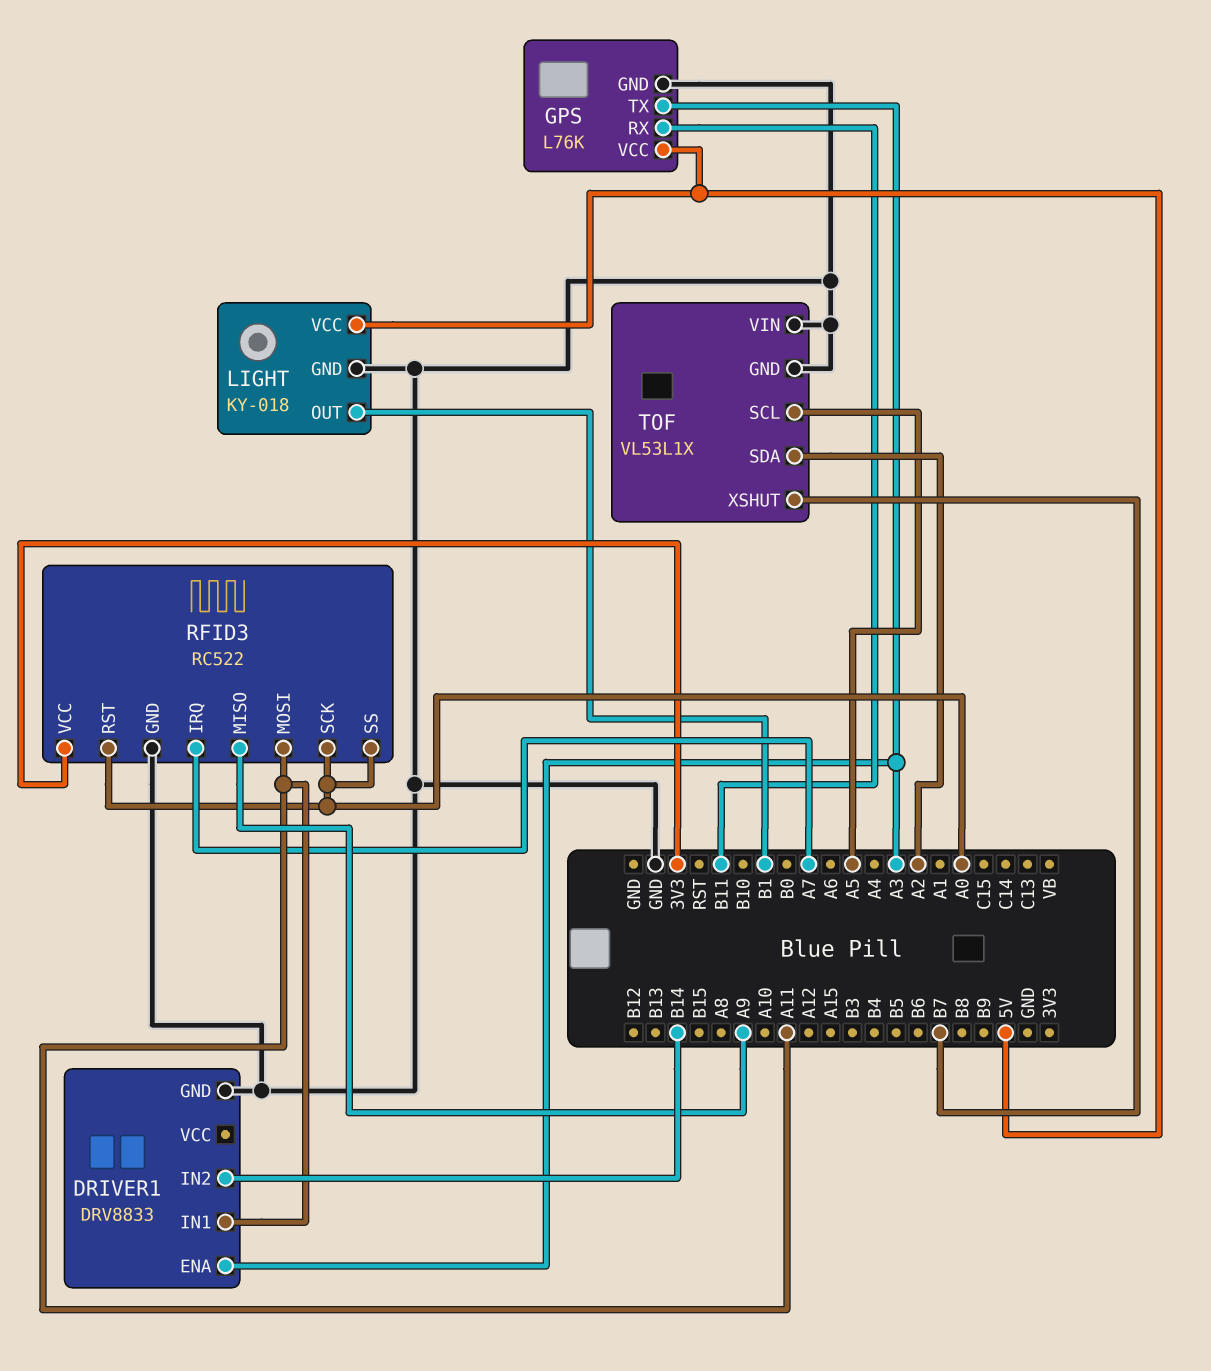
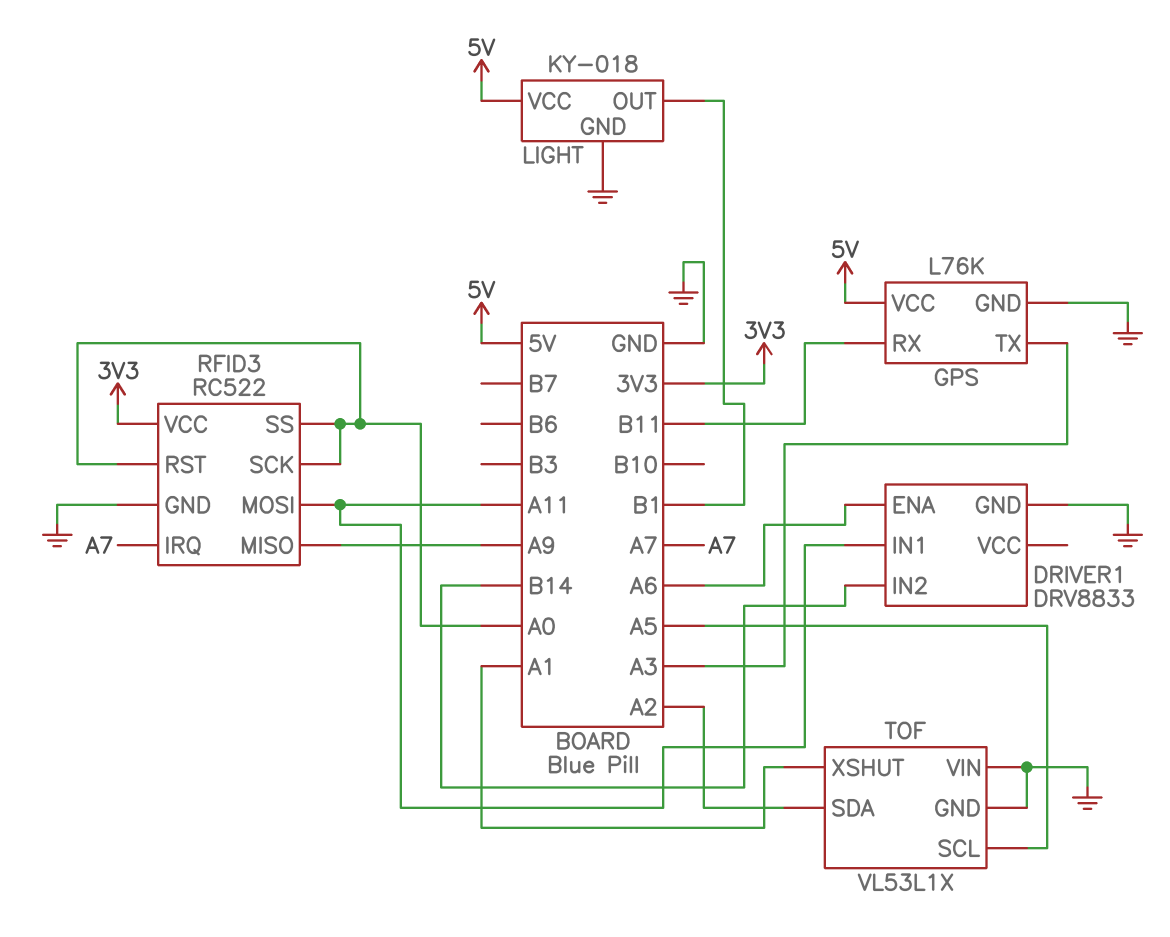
DRIVER1 pin ENA: A3 -> A6
TOF pin XSHUT: B7 -> A1

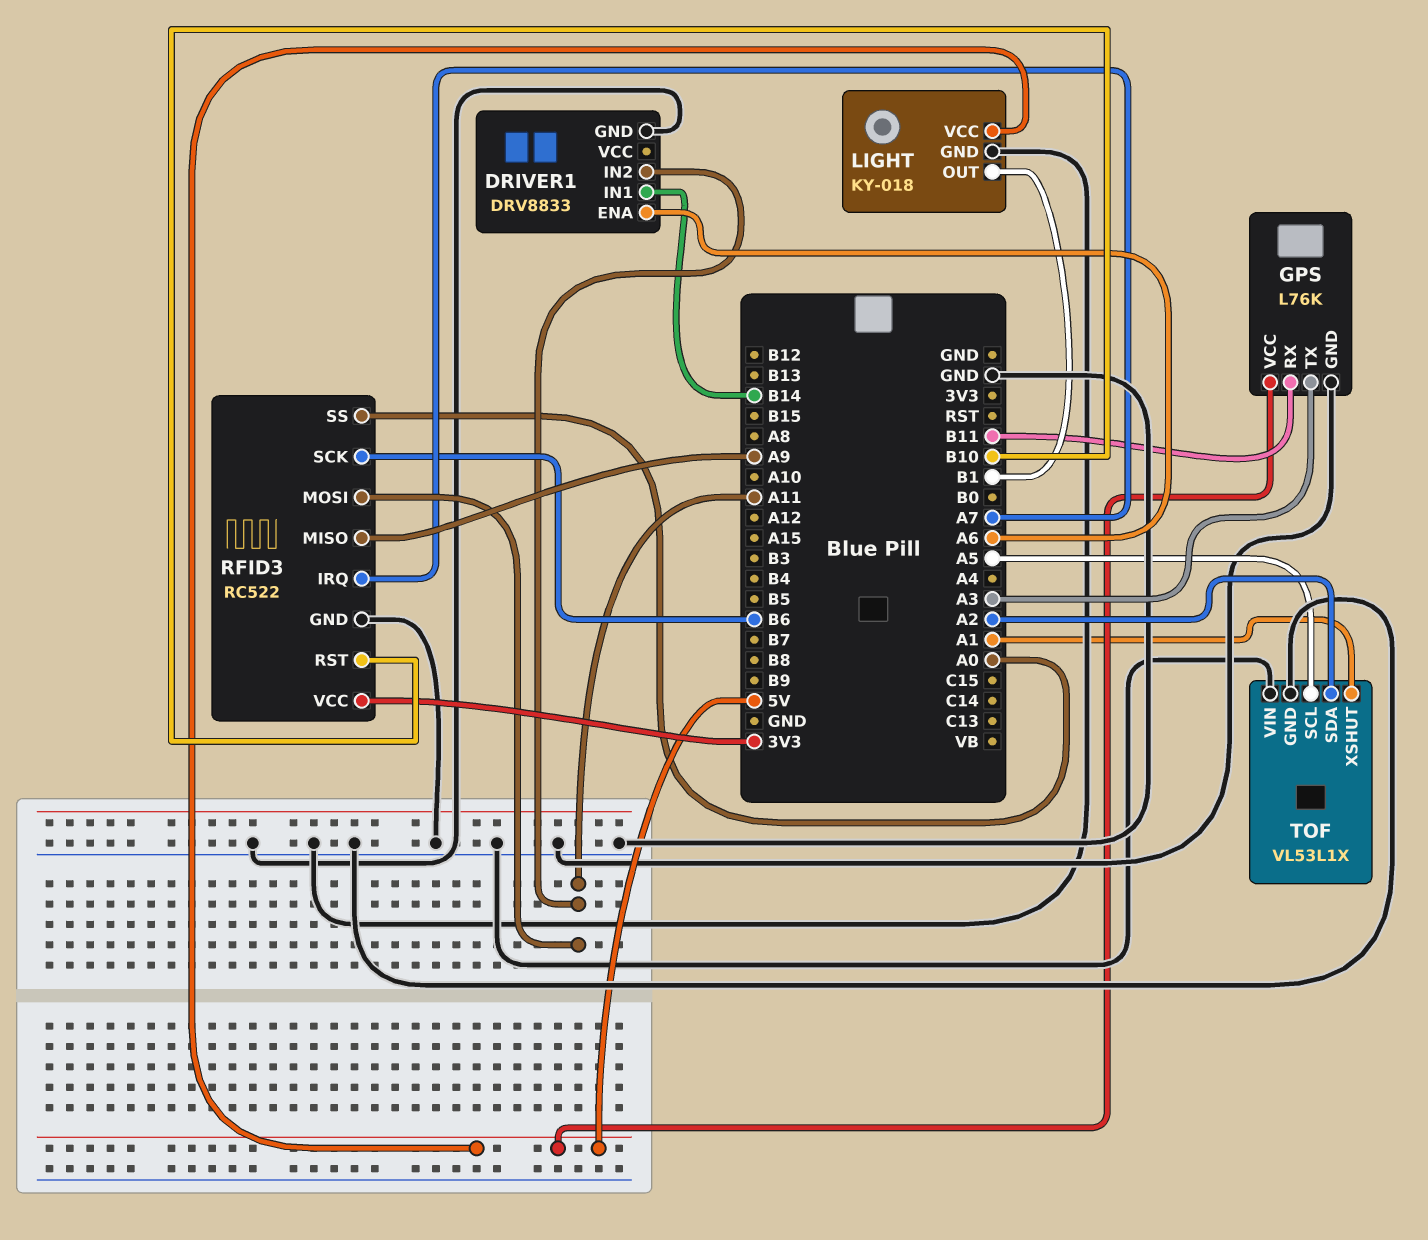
DRIVER1 pin IN1: A11 -> B14
DRIVER1 pin IN2: B14 -> A11
RFID3 pin RST: A0 -> B10
RFID3 pin SCK: A0 -> B6

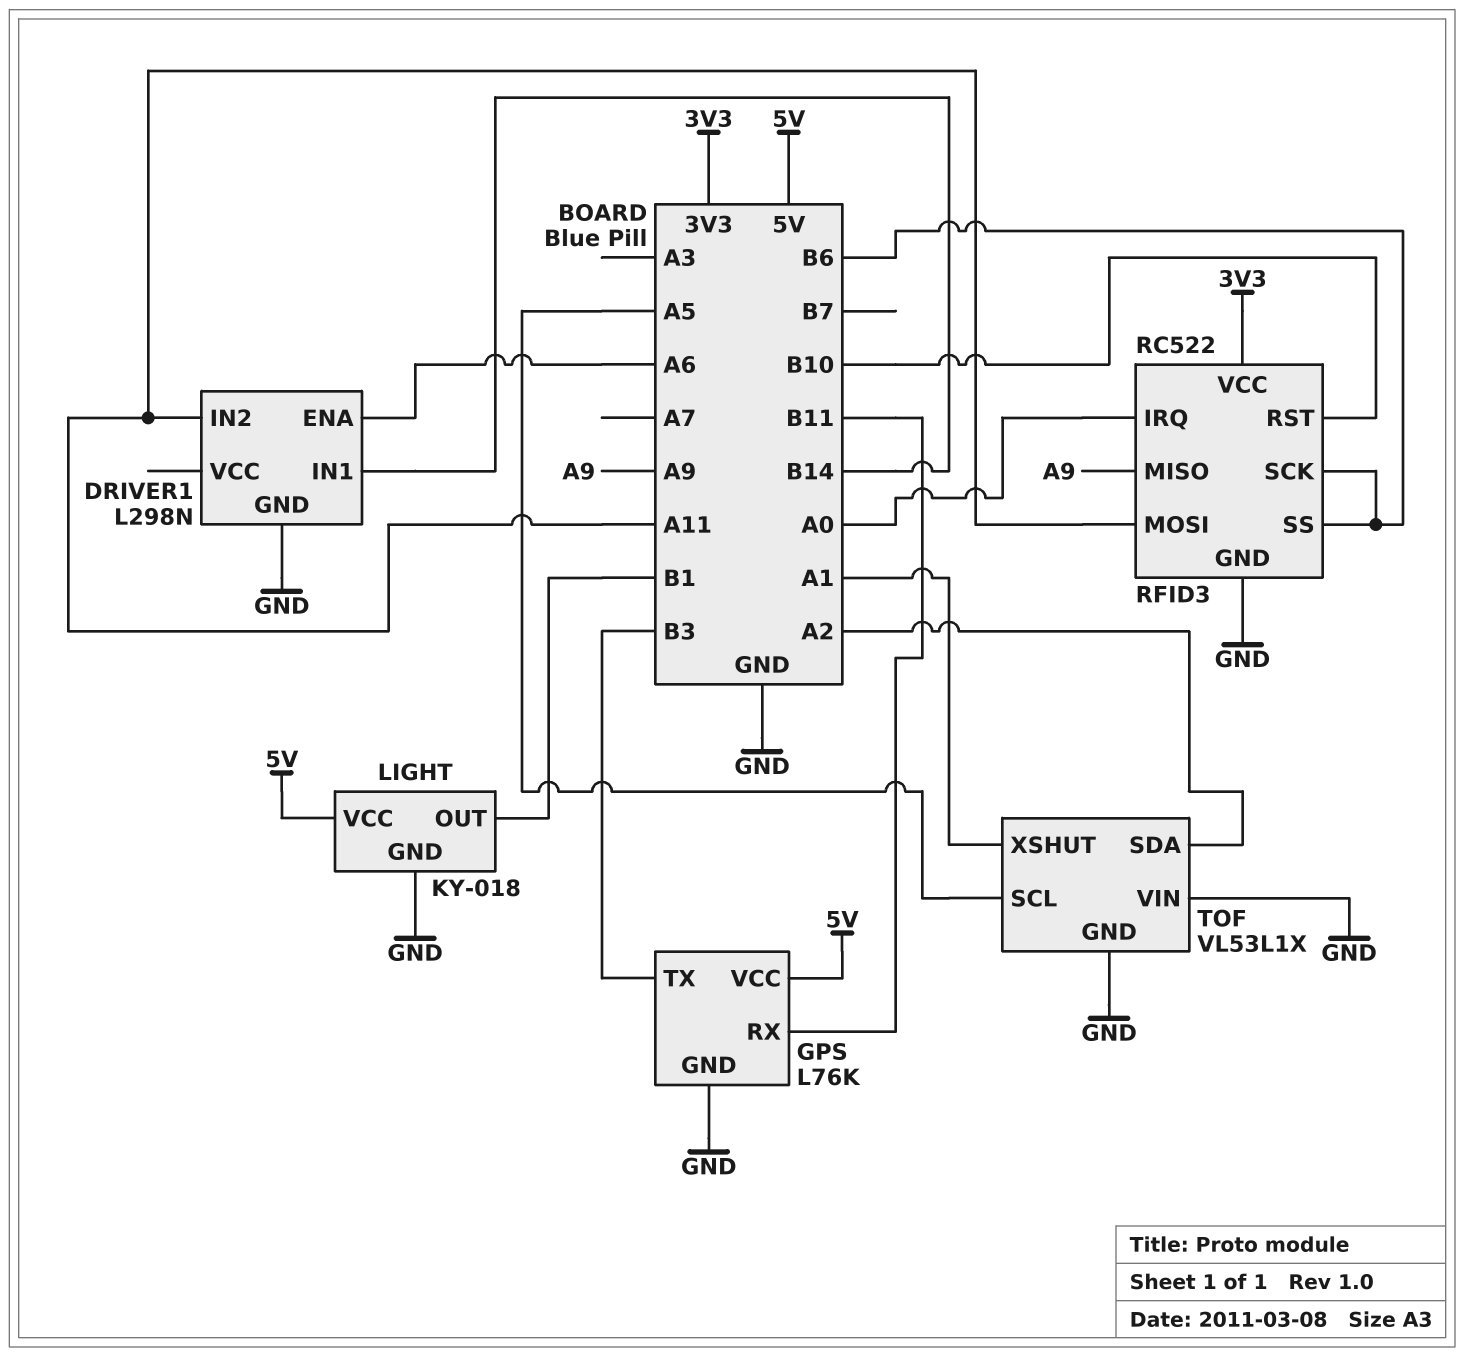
DRIVER1: DRV8833 -> L298N
GPS pin TX: A3 -> B3
RFID3 pin IRQ: A7 -> A0
RFID3 pin SS: A0 -> B6

